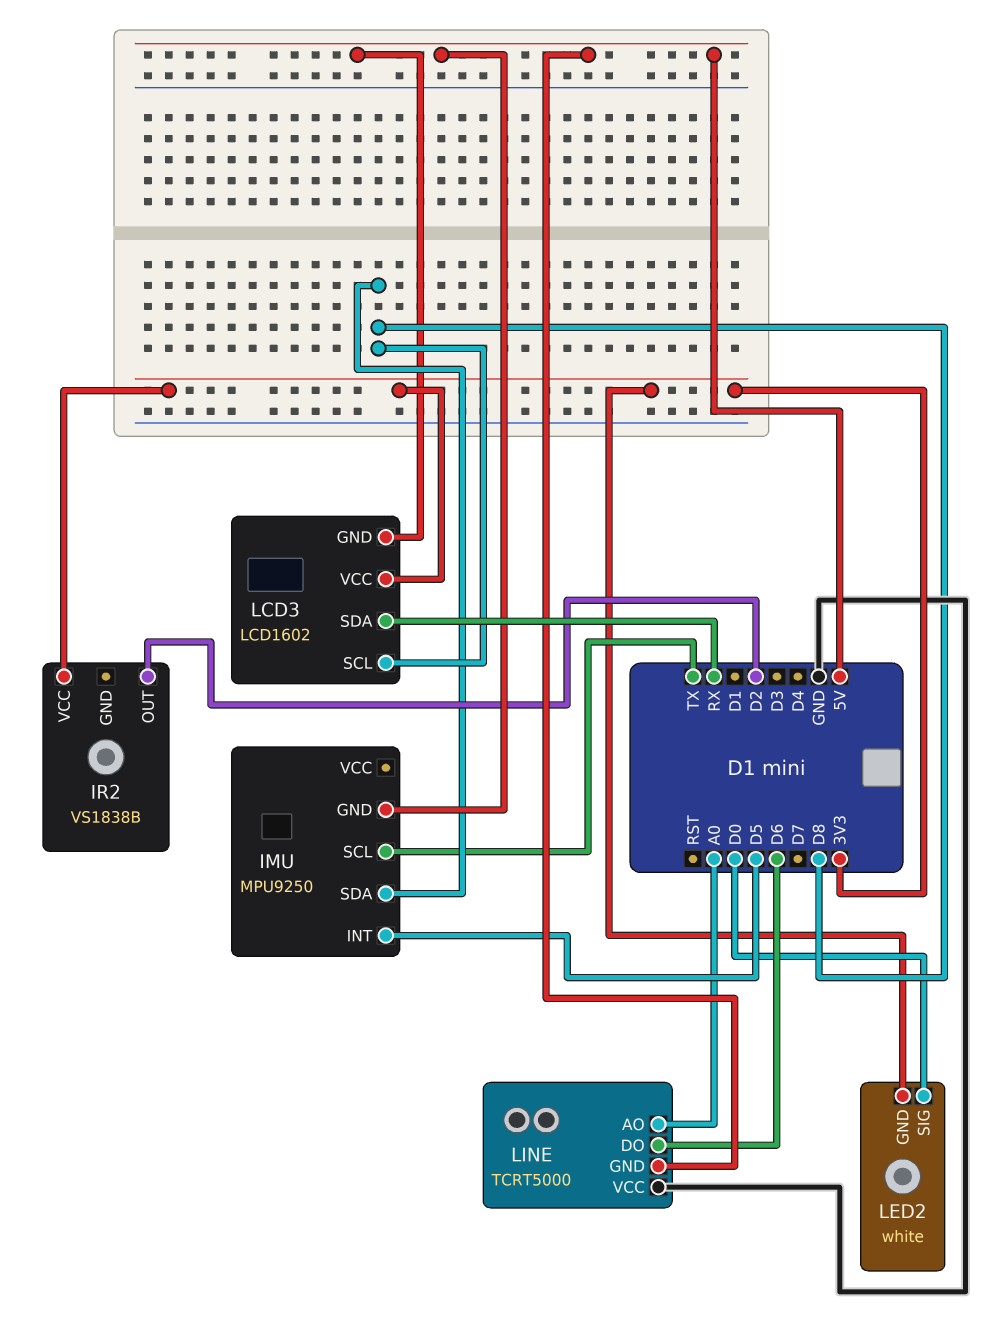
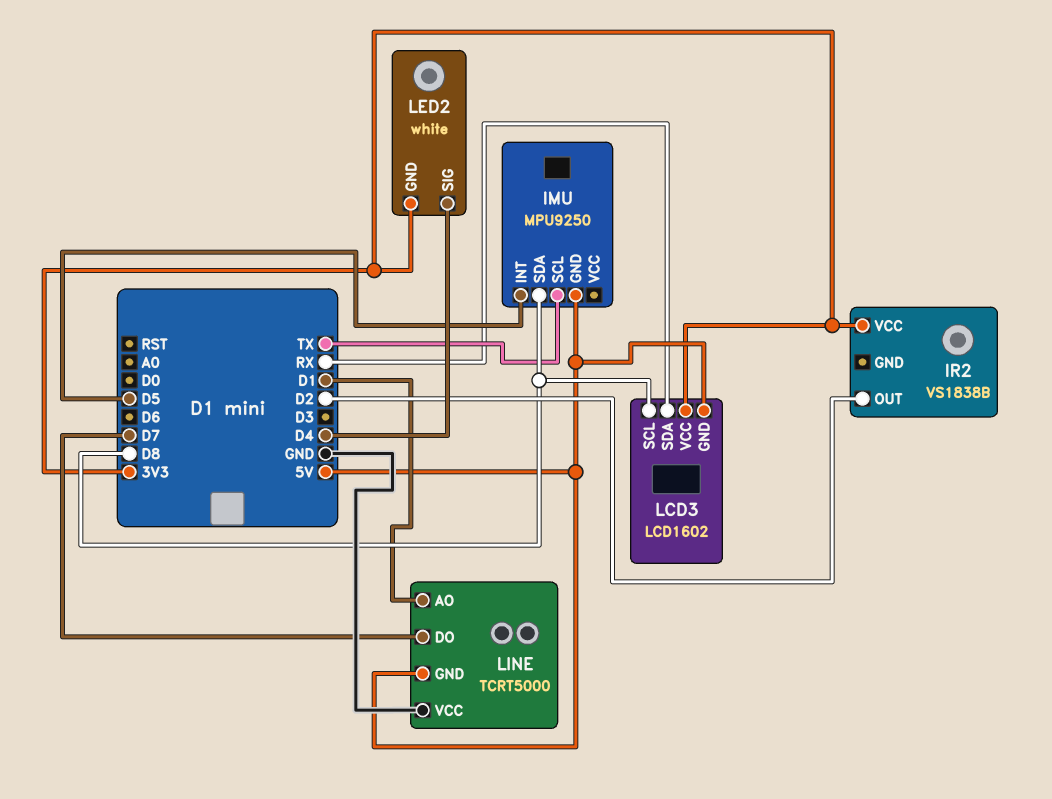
LED2 pin SIG: D0 -> D4
LINE pin AO: A0 -> D1
LINE pin DO: D6 -> D7

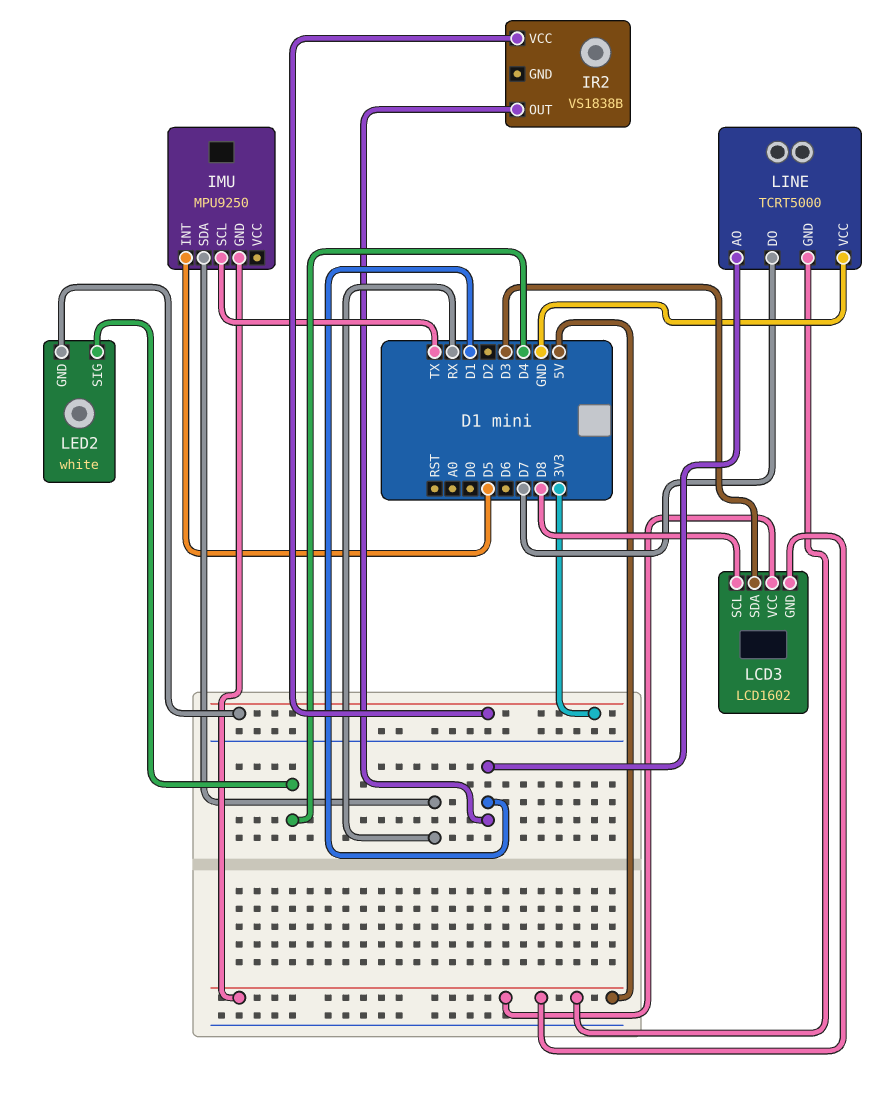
IMU pin SDA: D8 -> RX
IR2 pin OUT: D2 -> D1
LCD3 pin SDA: RX -> D3
LCD3 pin VCC: 3V3 -> 5V

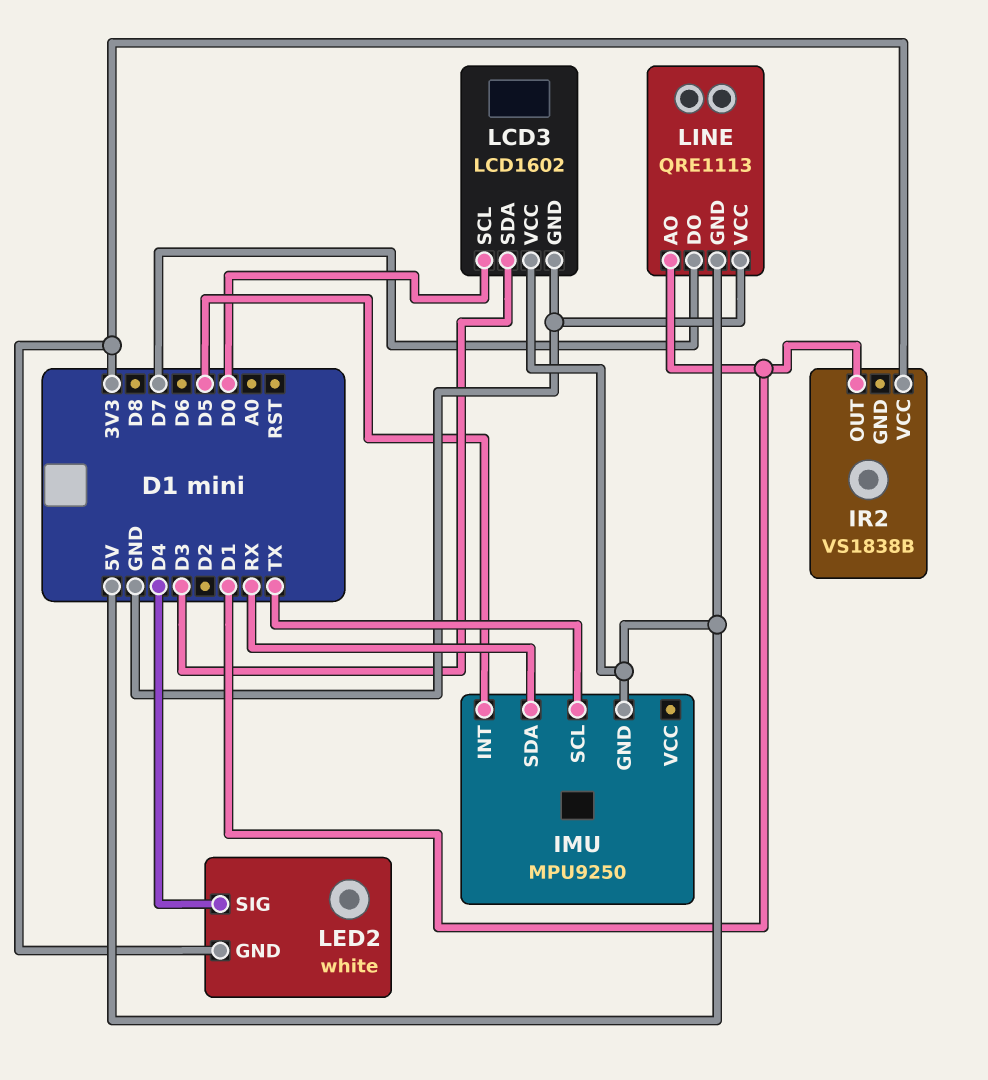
LCD3 pin GND: 5V -> GND
LCD3 pin SCL: D8 -> D0
LINE: TCRT5000 -> QRE1113

